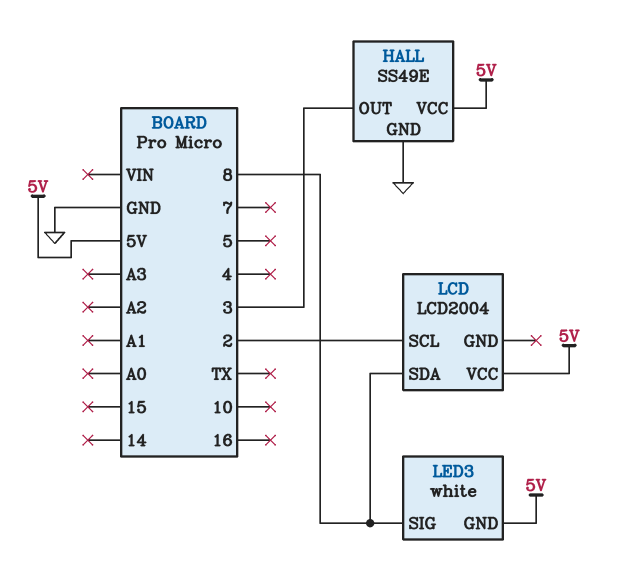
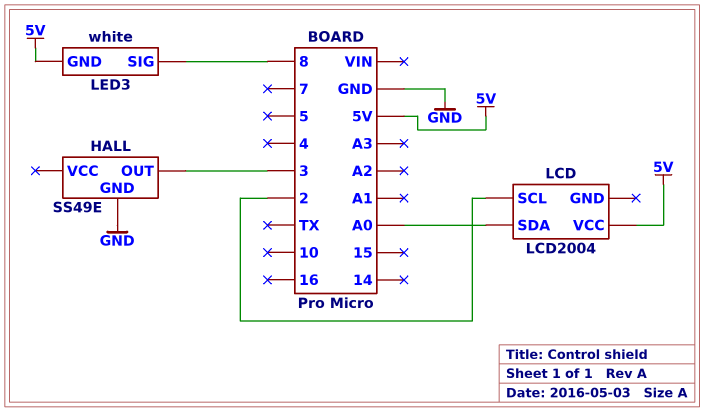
HALL pin VCC: 5V -> none
LCD pin SDA: 8 -> A0

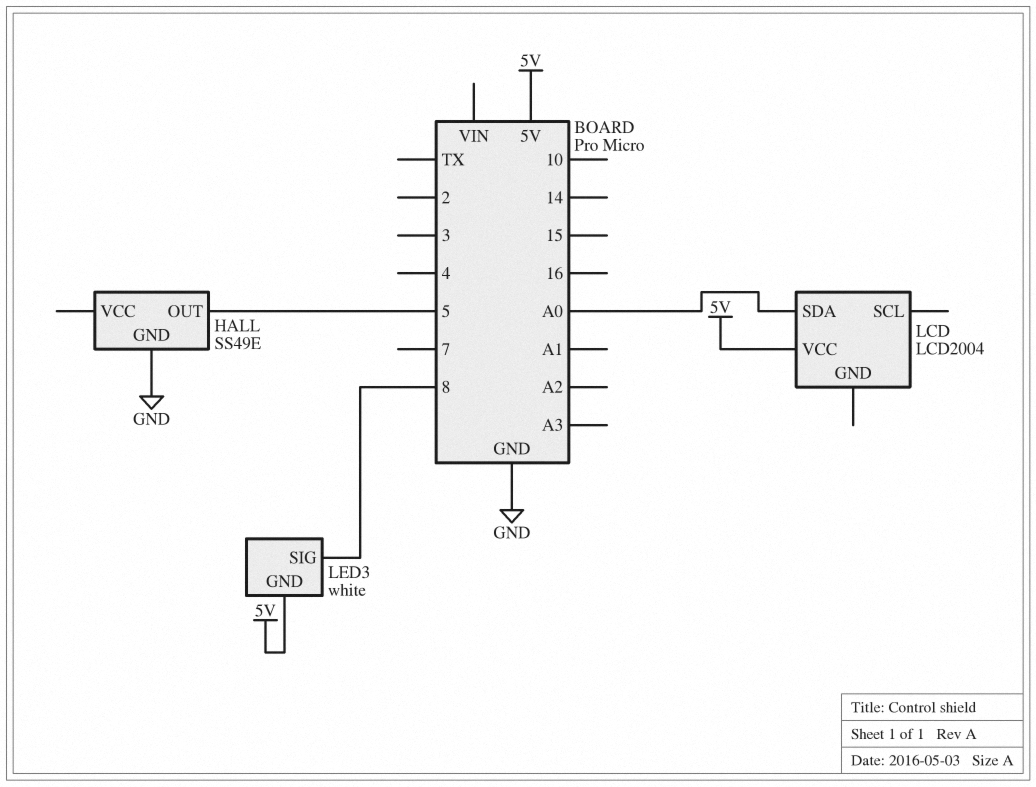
HALL pin OUT: 3 -> 5
LCD pin SCL: 2 -> none

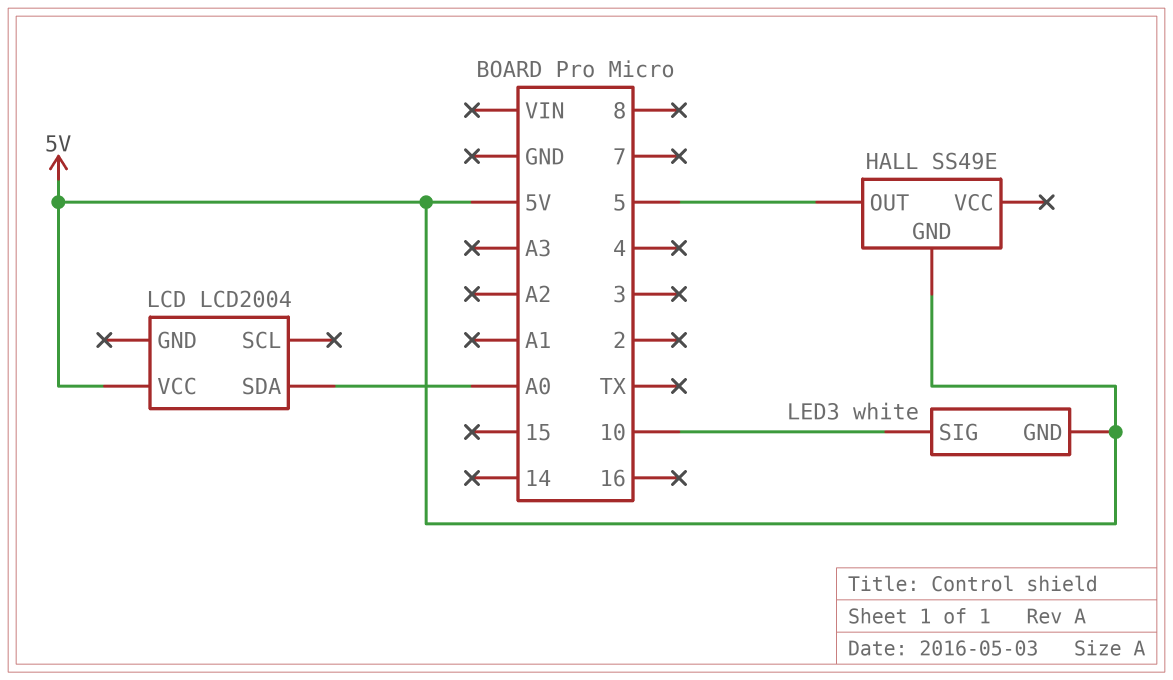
HALL pin GND: GND -> 5V
LED3 pin SIG: 8 -> 10

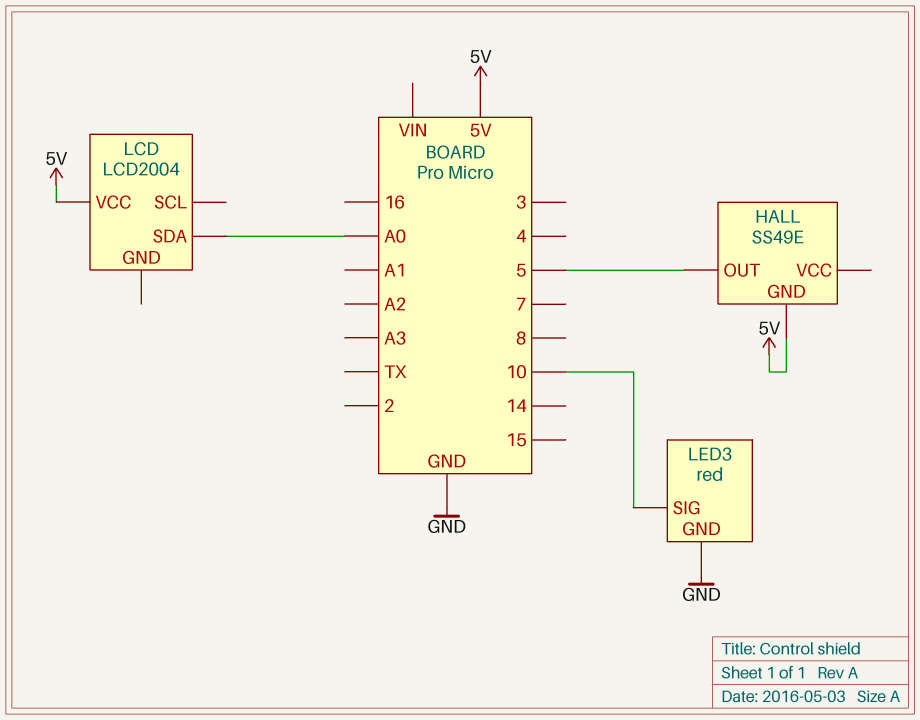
LED3: white -> red
LED3 pin GND: 5V -> GND

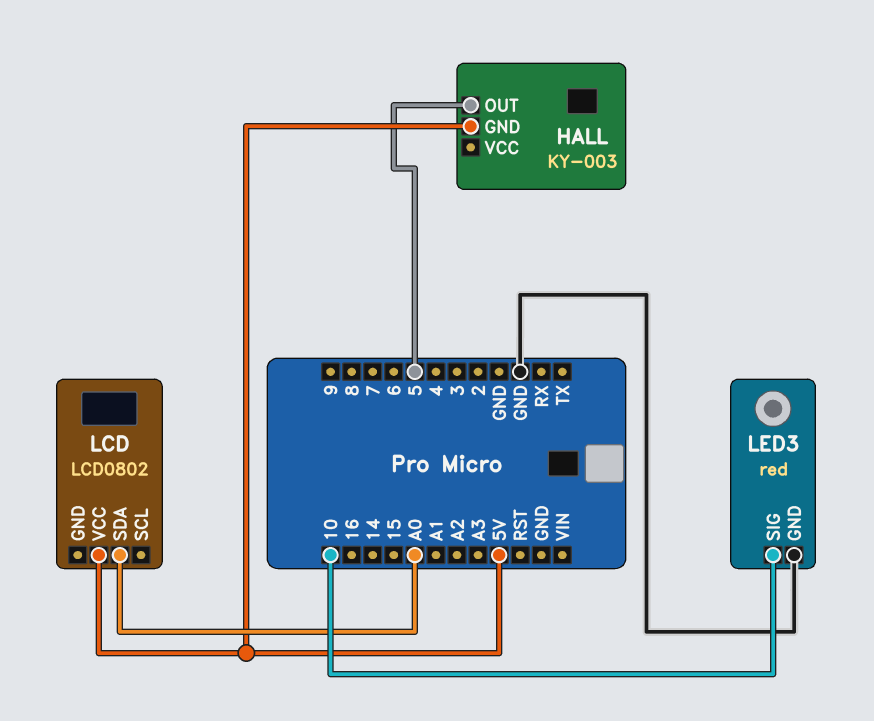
HALL: SS49E -> KY-003
LCD: LCD2004 -> LCD0802

